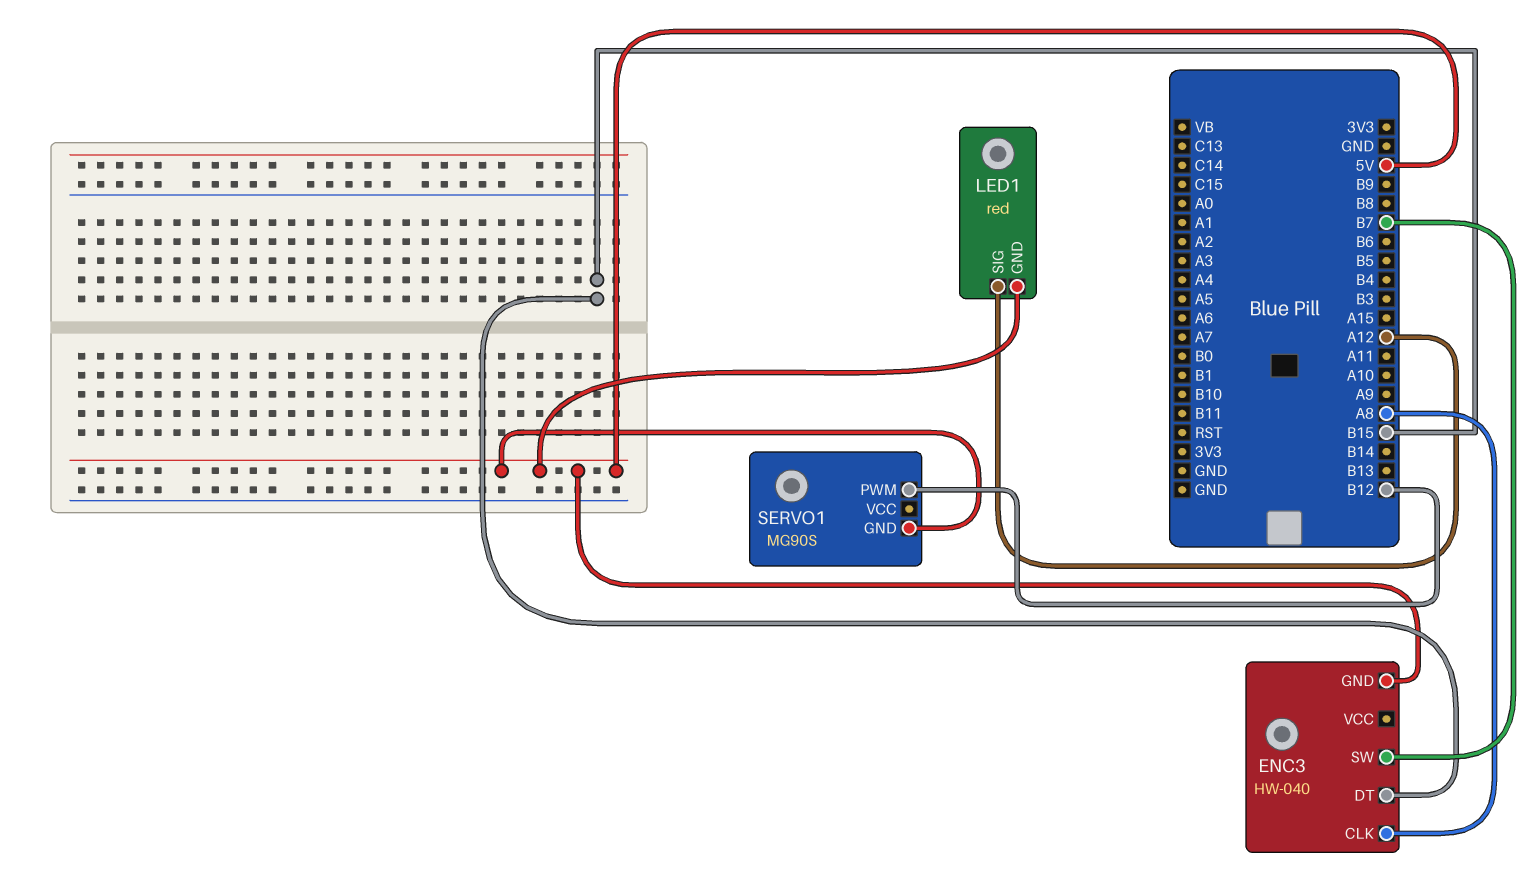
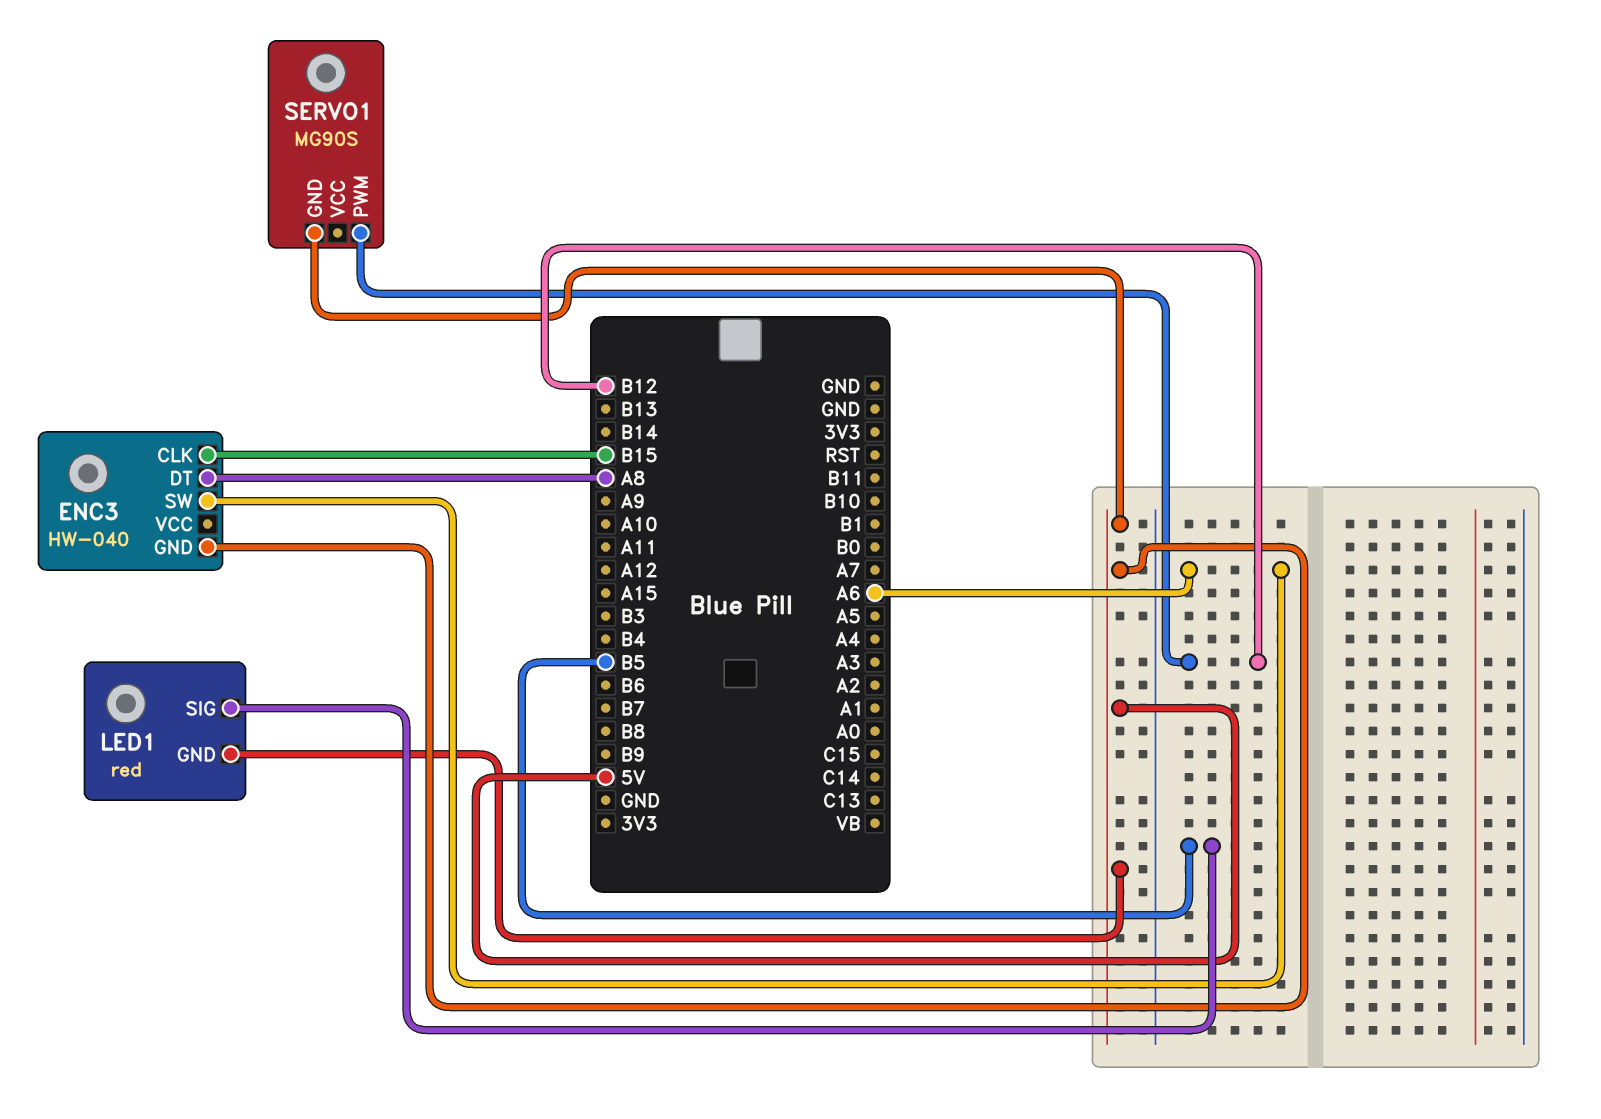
ENC3 pin CLK: A8 -> B15
ENC3 pin DT: B15 -> A8
ENC3 pin SW: B7 -> A6
LED1 pin SIG: A12 -> B5

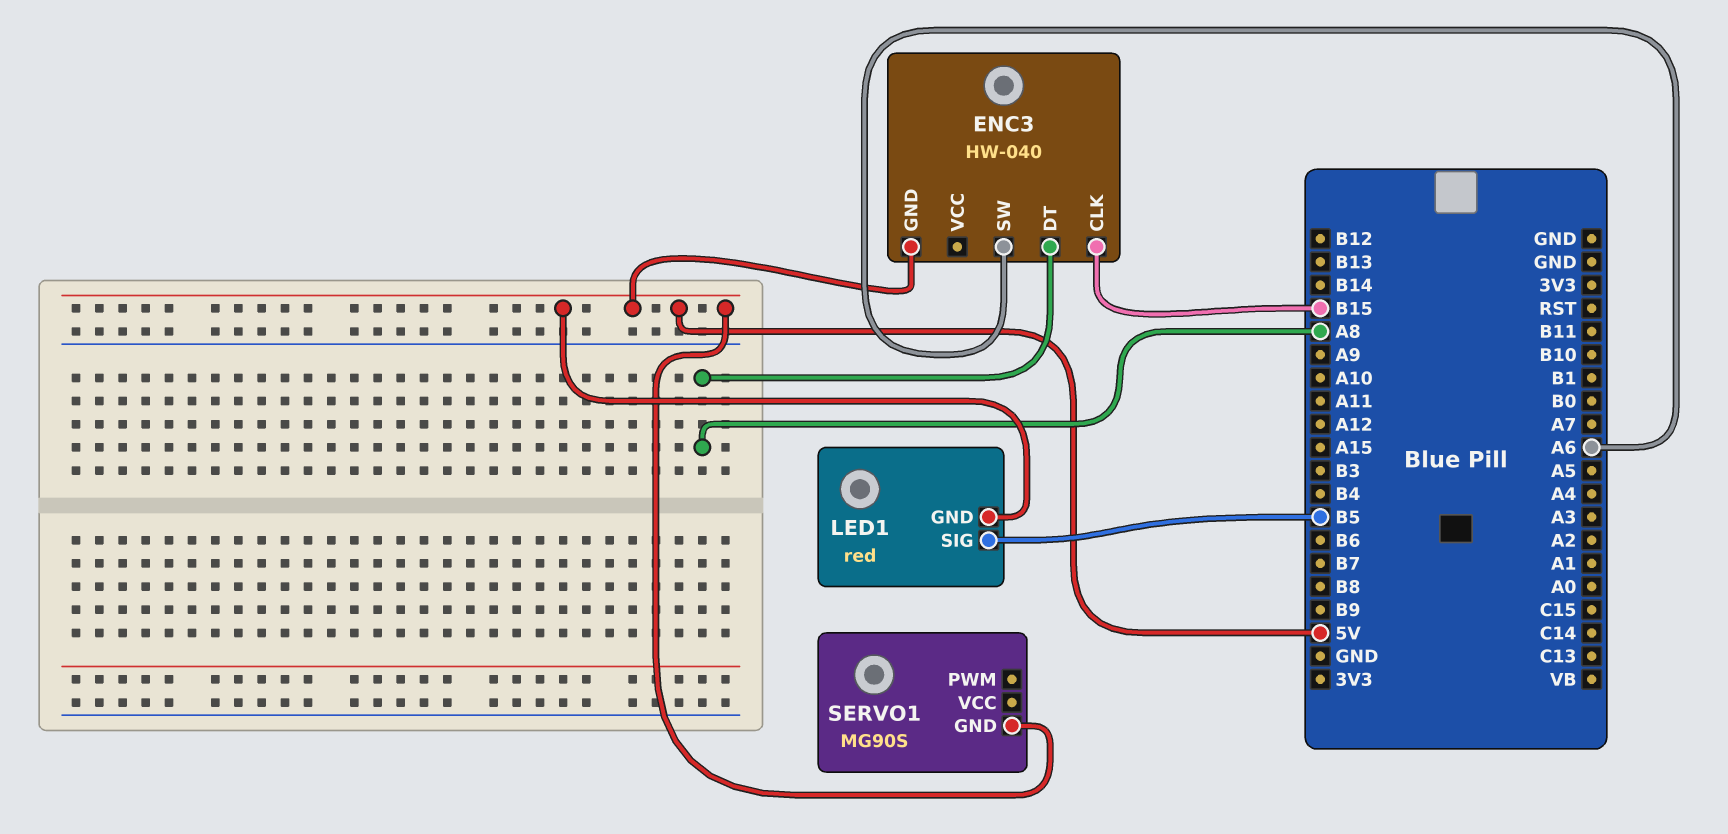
SERVO1 pin PWM: B12 -> none

